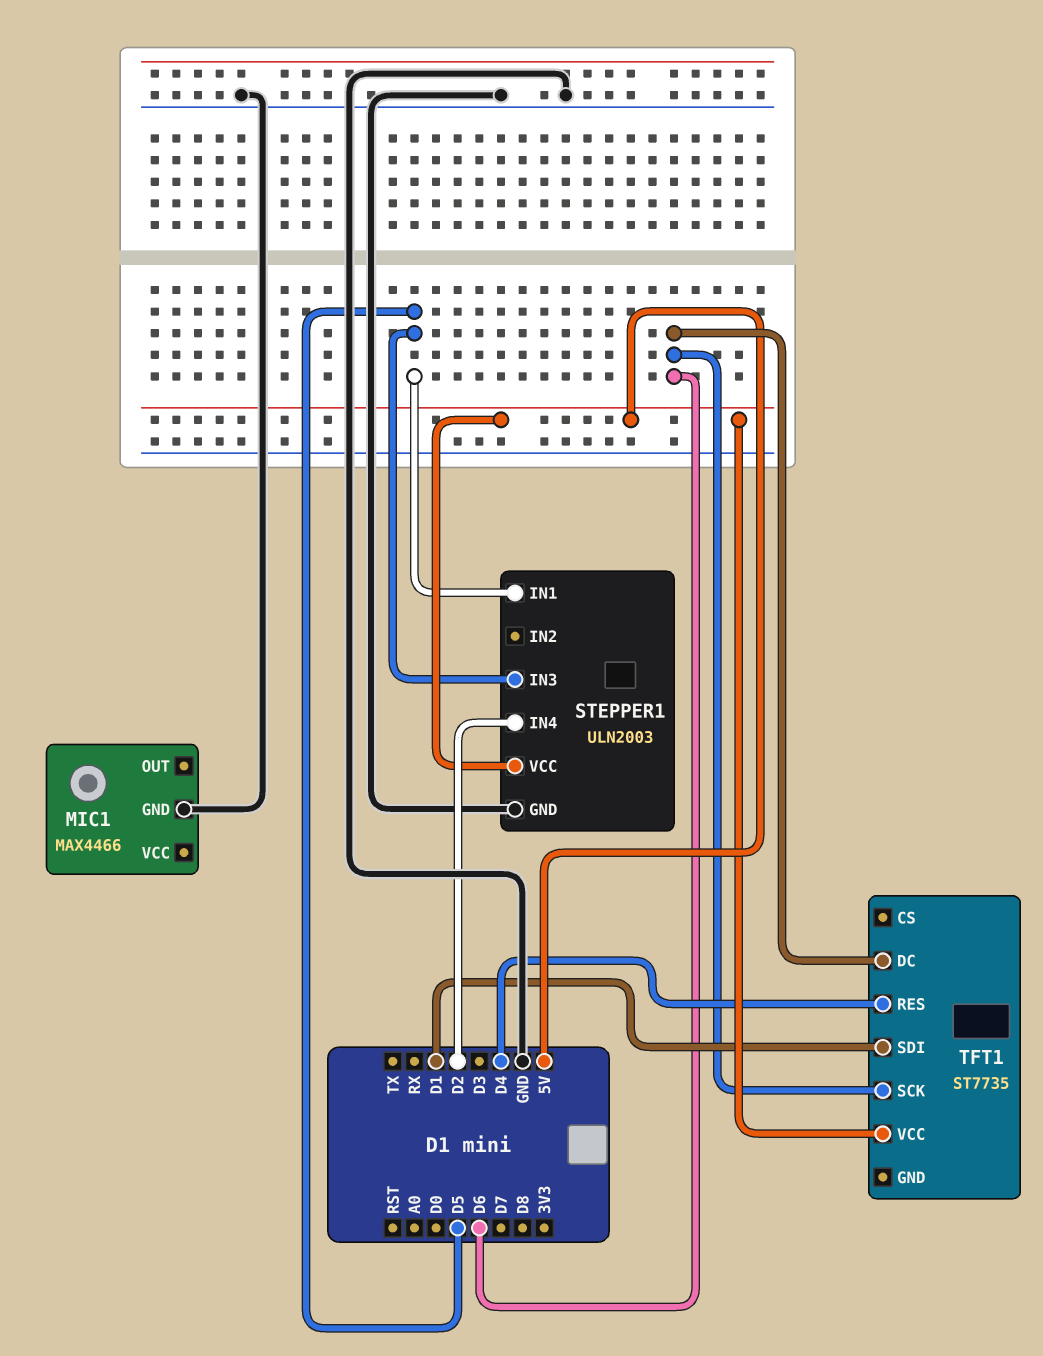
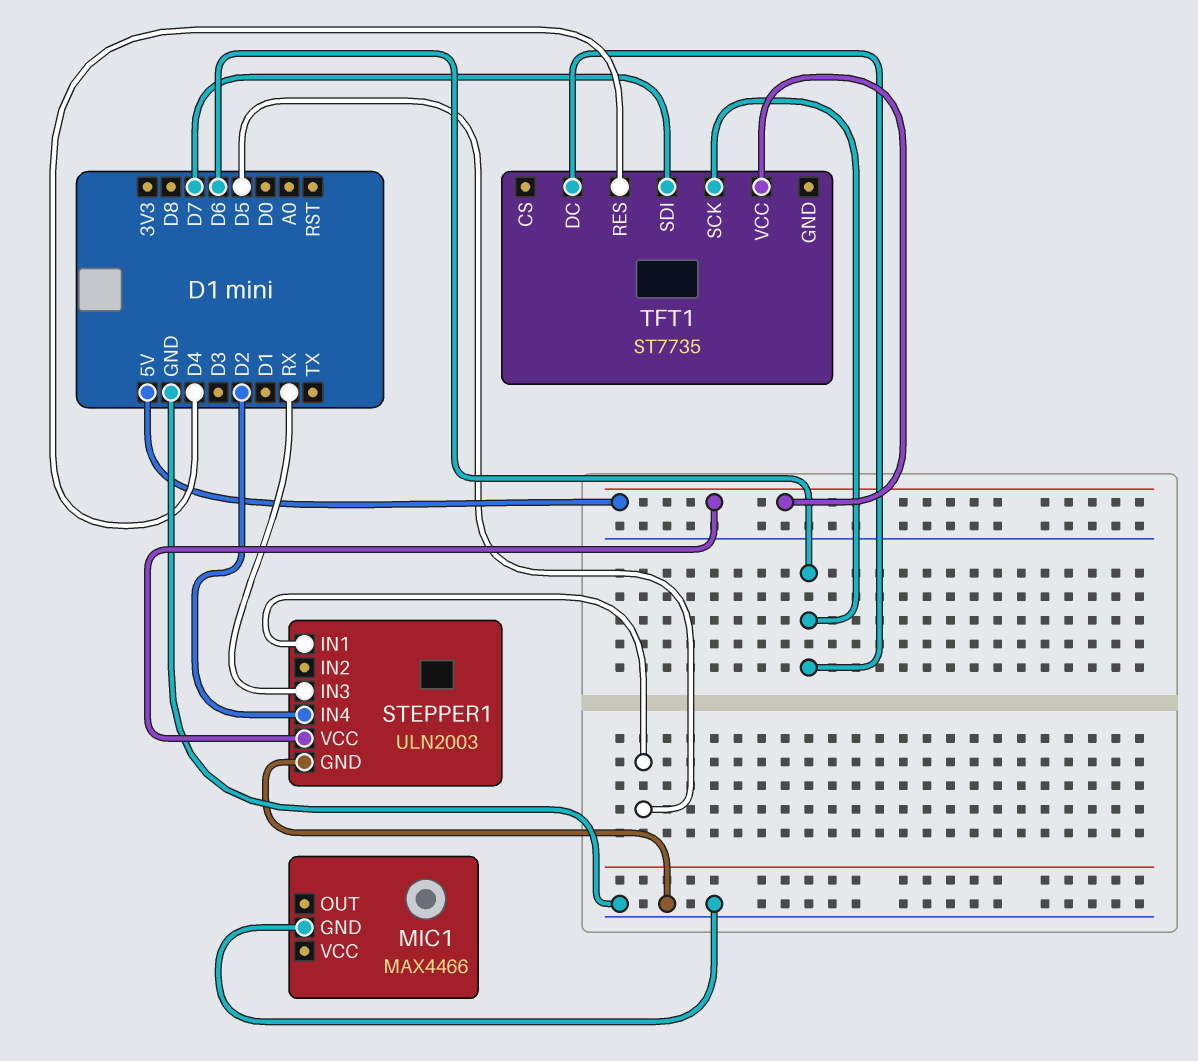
STEPPER1 pin IN3: D5 -> RX
TFT1 pin SDI: D1 -> D7

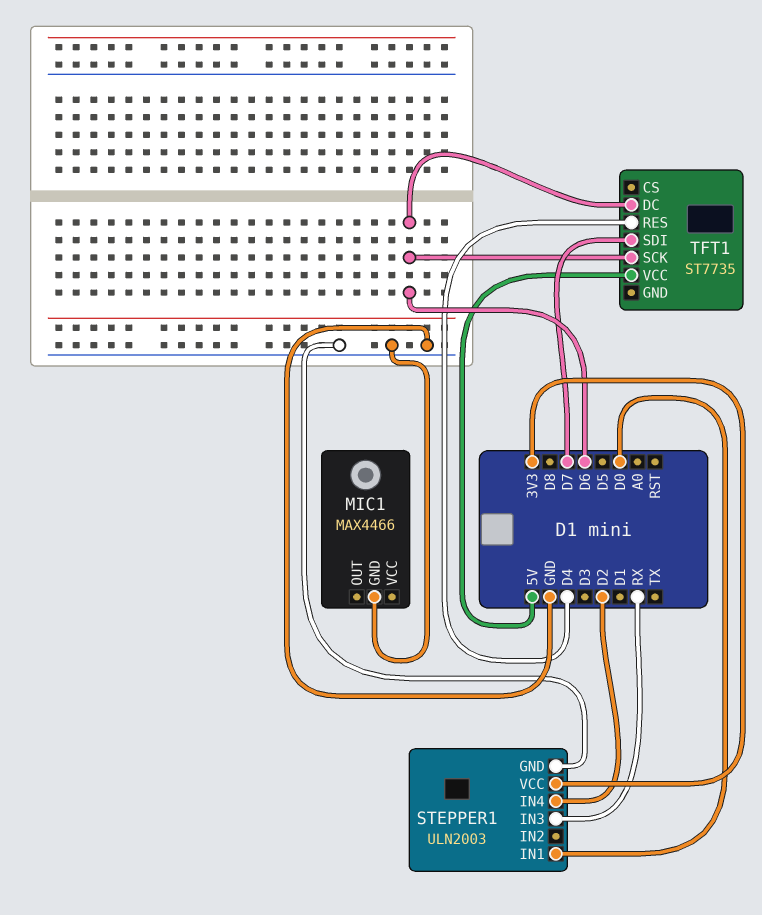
STEPPER1 pin IN1: D5 -> D0
STEPPER1 pin VCC: 5V -> 3V3

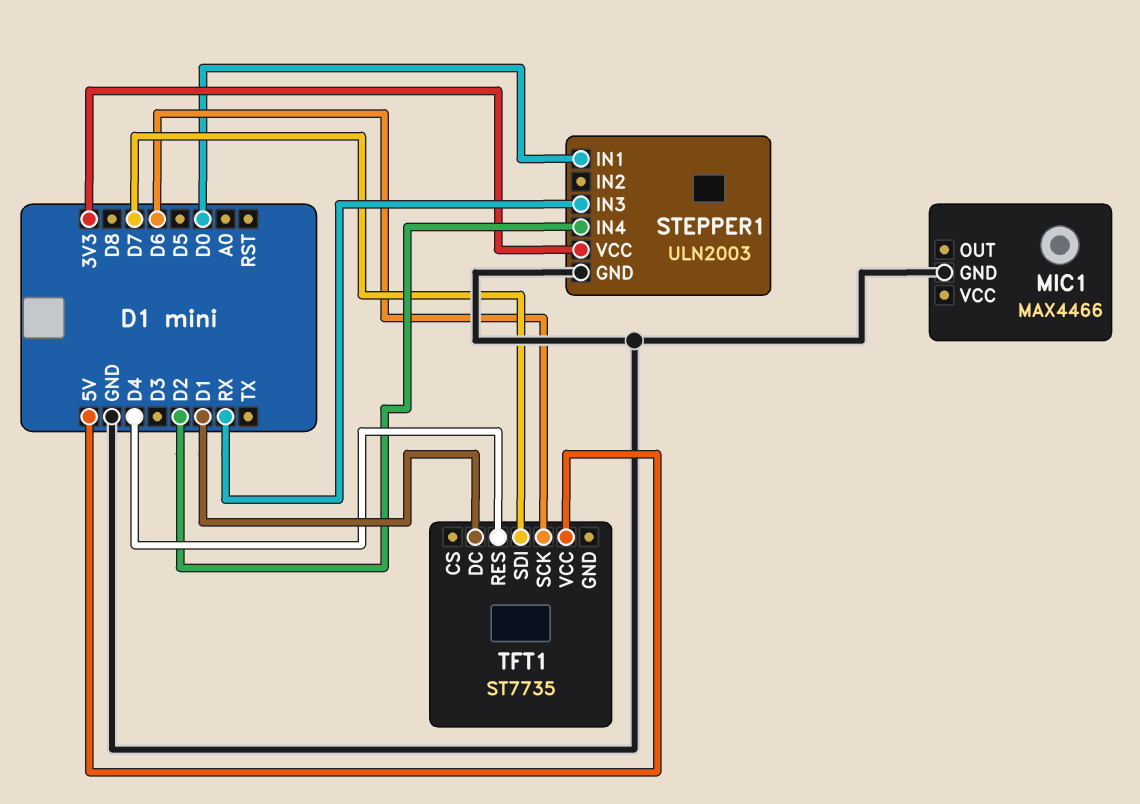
TFT1 pin DC: D6 -> D1

